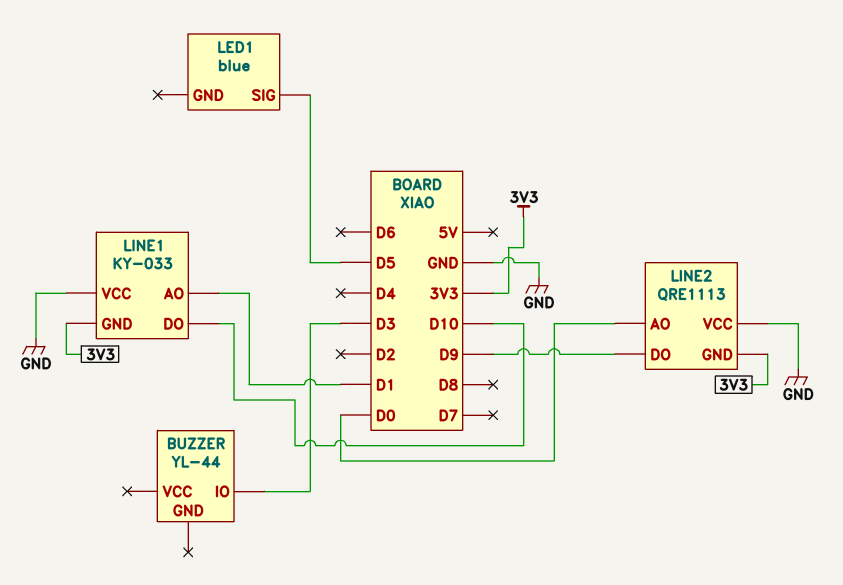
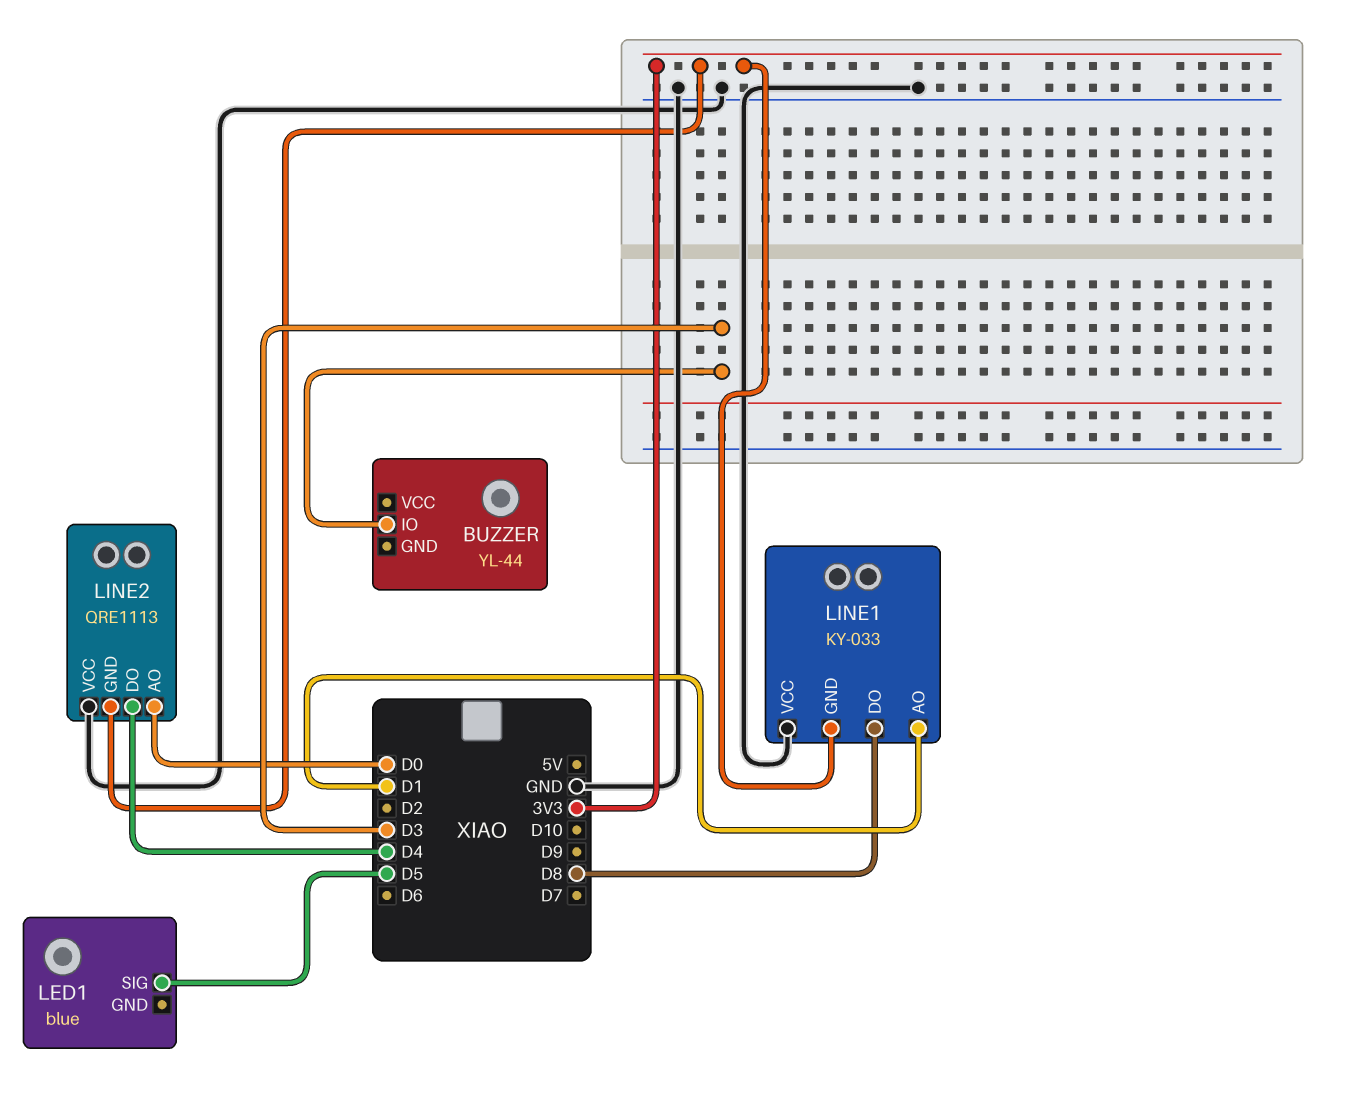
LINE1 pin DO: D10 -> D8
LINE2 pin DO: D9 -> D4

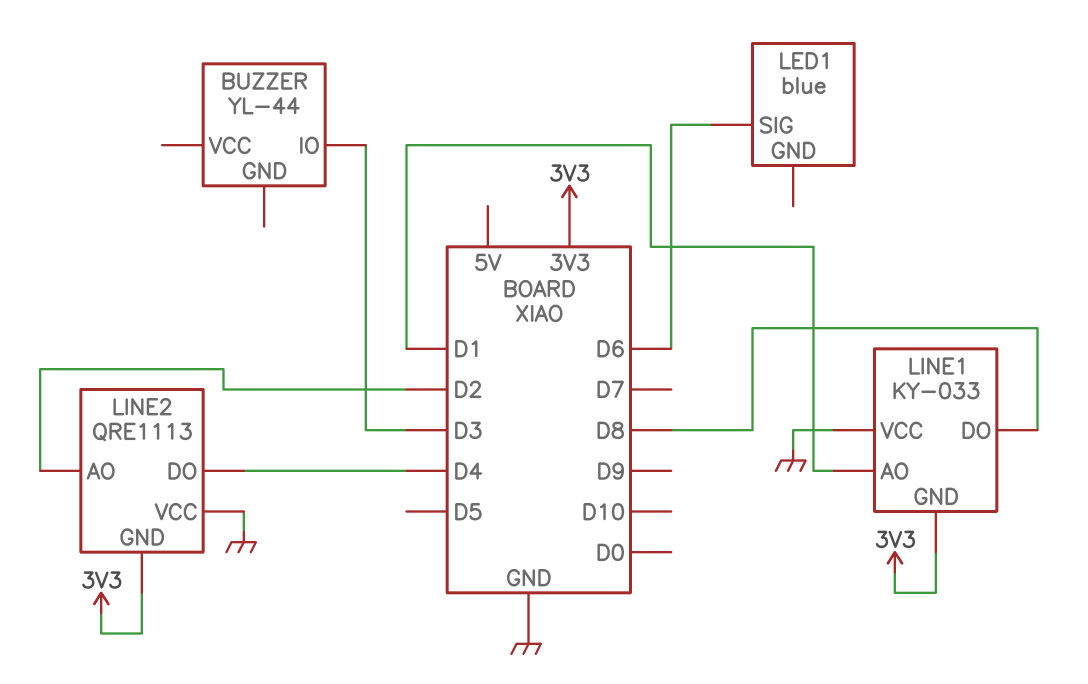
LED1 pin SIG: D5 -> D6
LINE2 pin AO: D0 -> D2

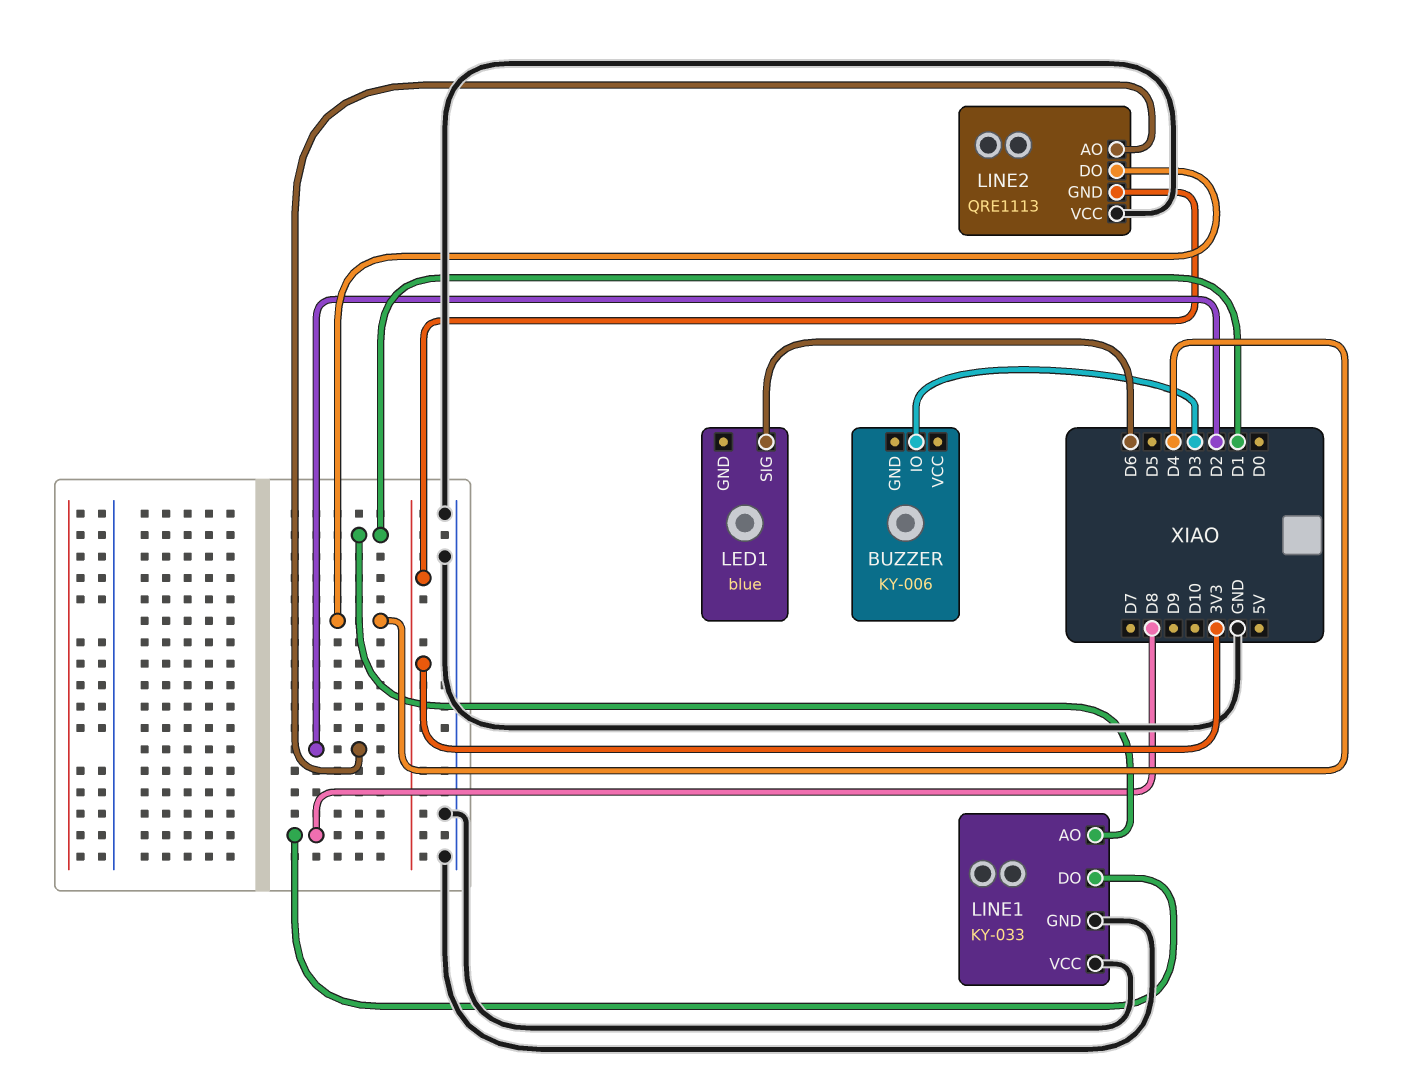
BUZZER: YL-44 -> KY-006
LINE1 pin GND: 3V3 -> GND

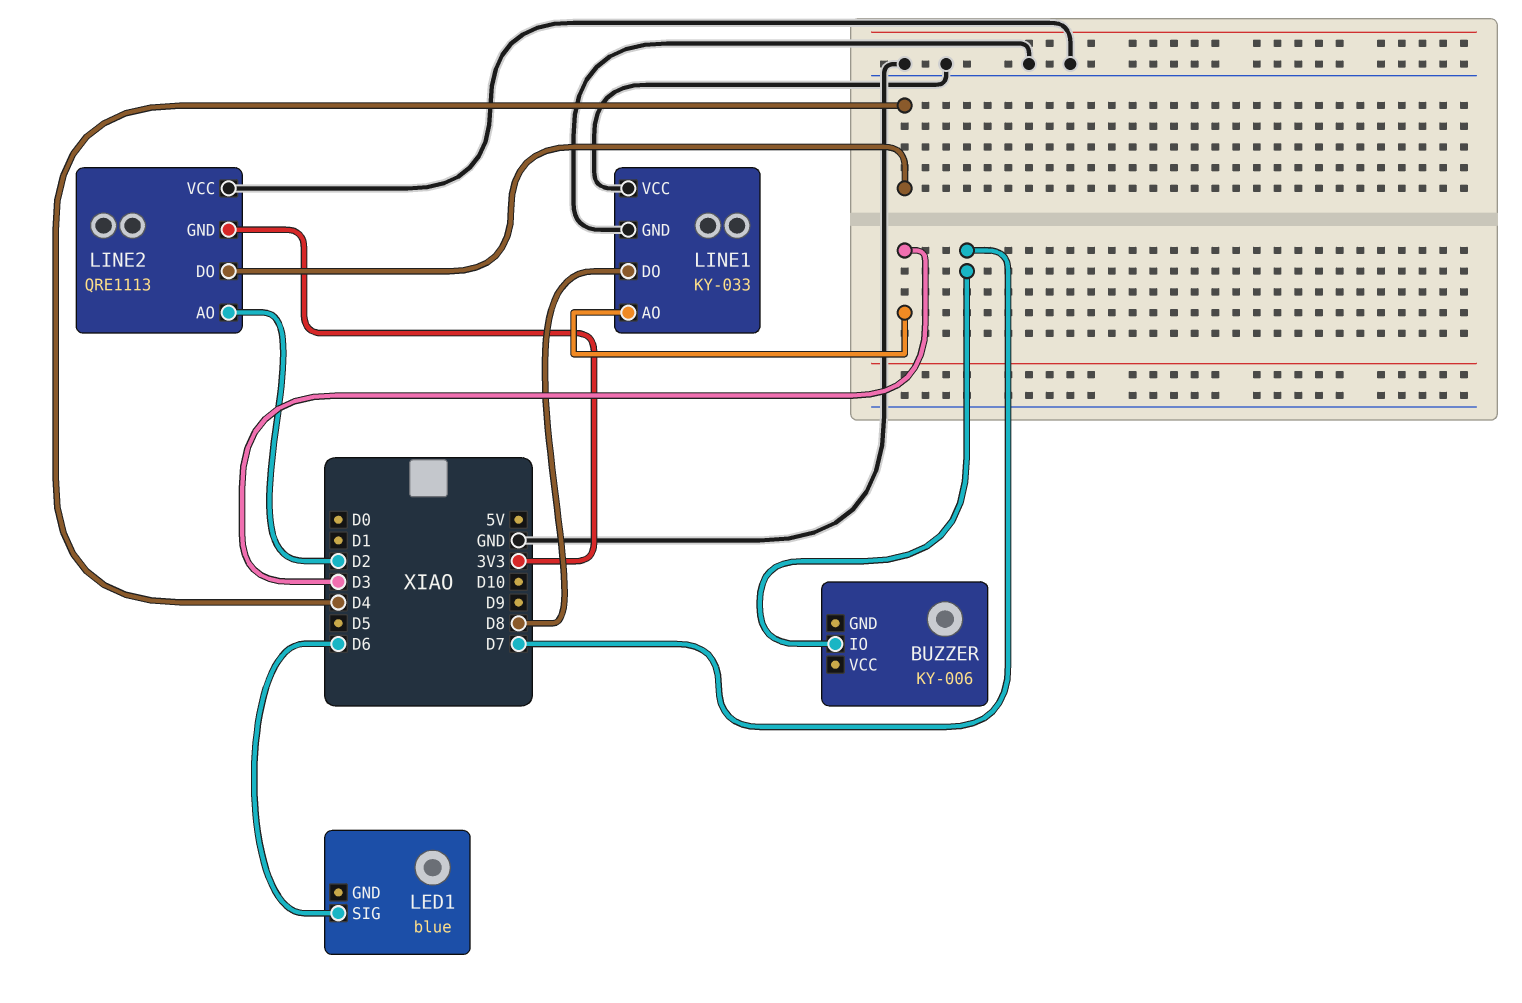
BUZZER pin IO: D3 -> D7
LINE1 pin AO: D1 -> D3

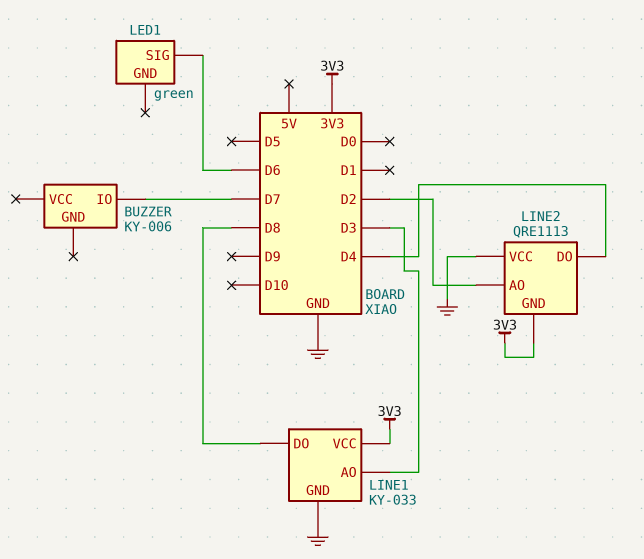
LED1: blue -> green
LINE1 pin VCC: GND -> 3V3

